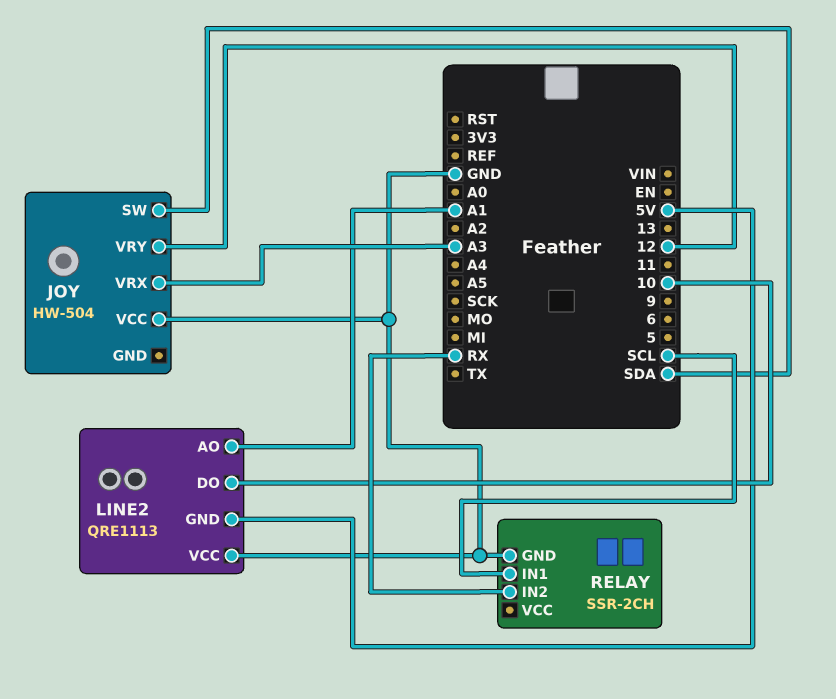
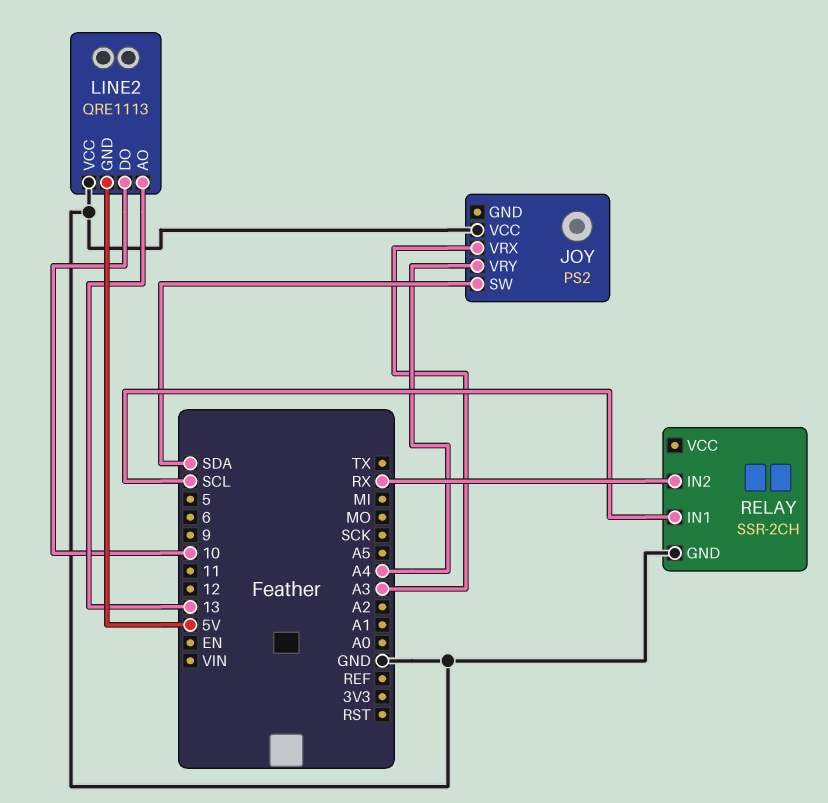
JOY: HW-504 -> PS2
JOY pin VRY: 12 -> A4
LINE2 pin AO: A1 -> 13

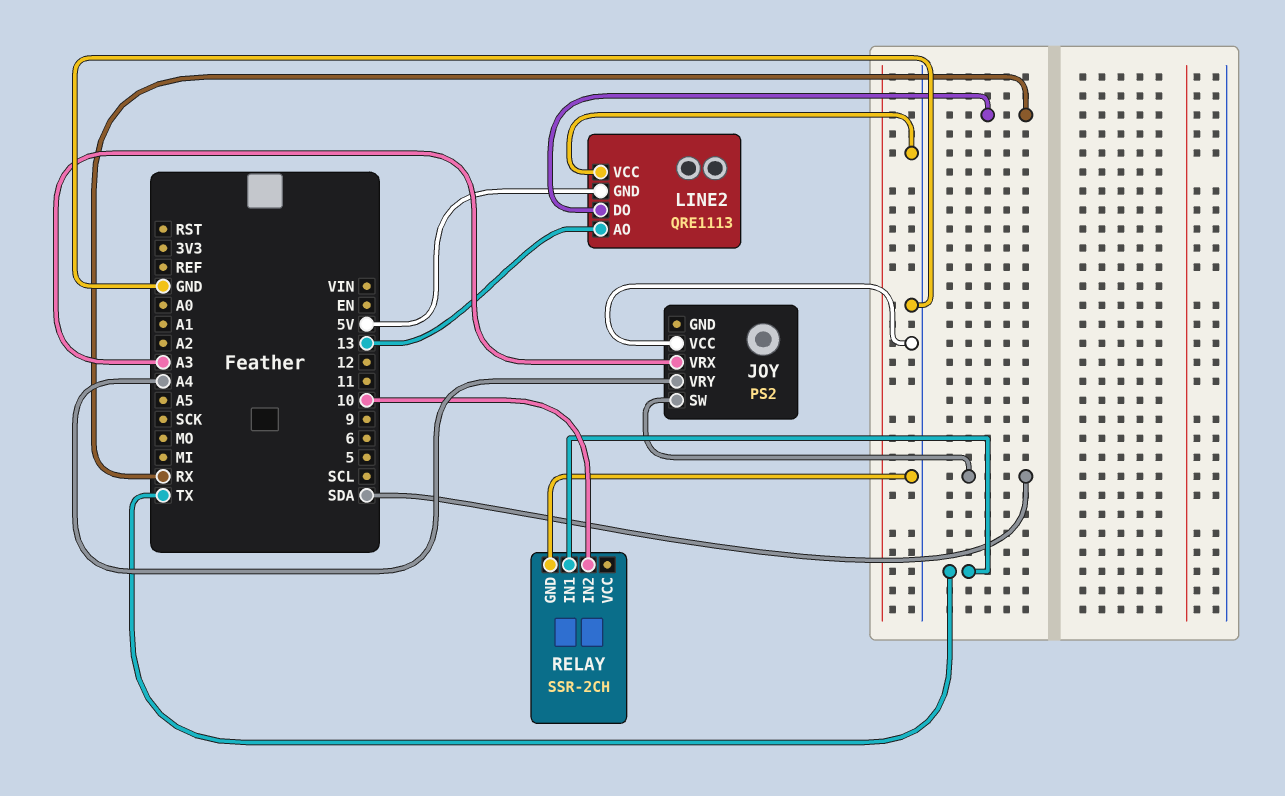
LINE2 pin DO: 10 -> RX
RELAY pin IN1: SCL -> TX
RELAY pin IN2: RX -> 10

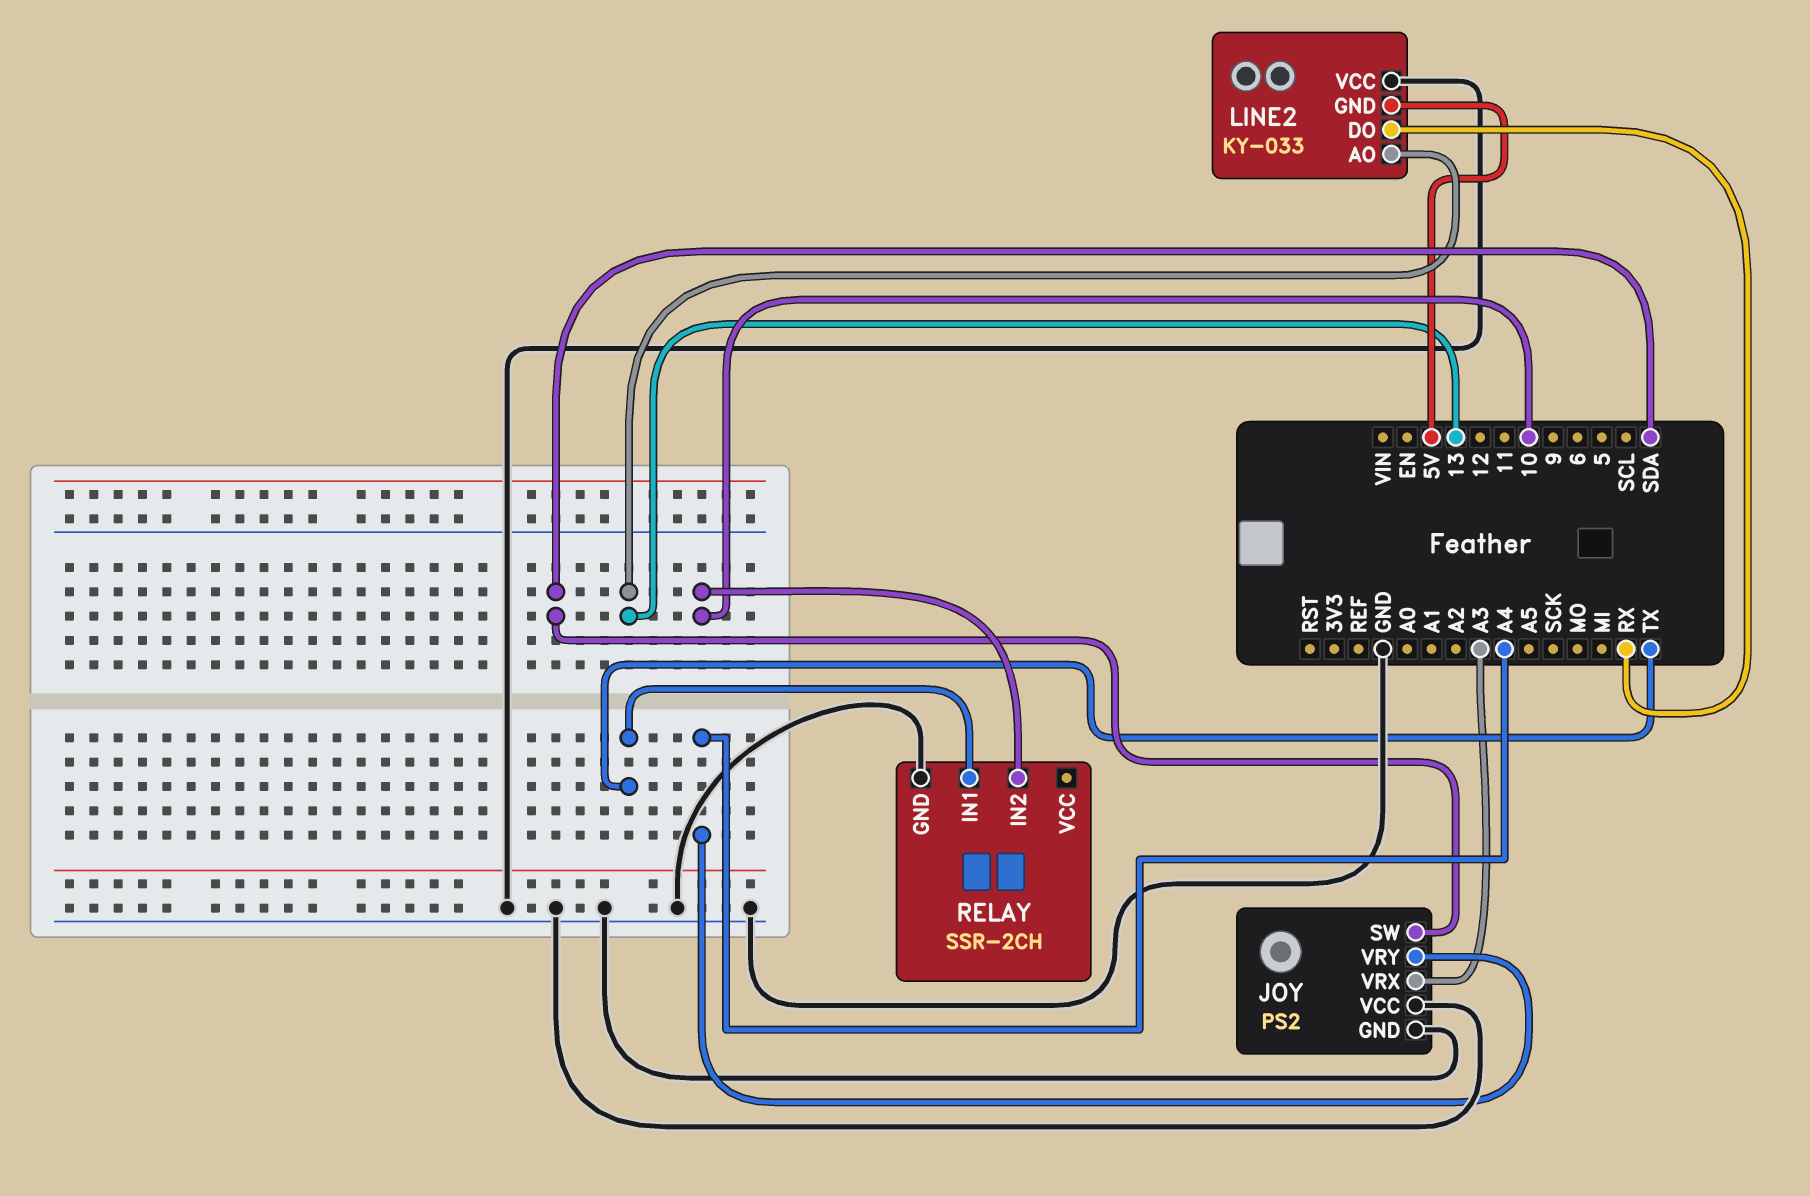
JOY pin GND: none -> GND
LINE2: QRE1113 -> KY-033

